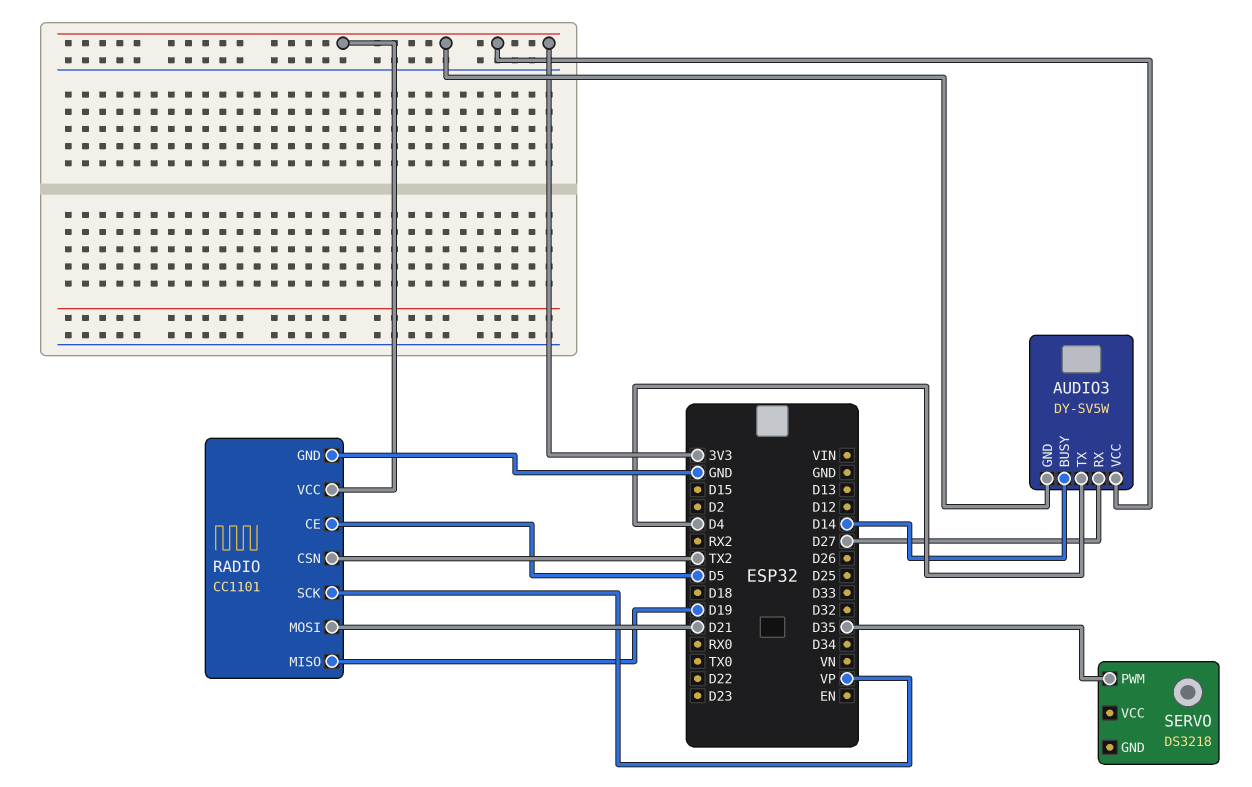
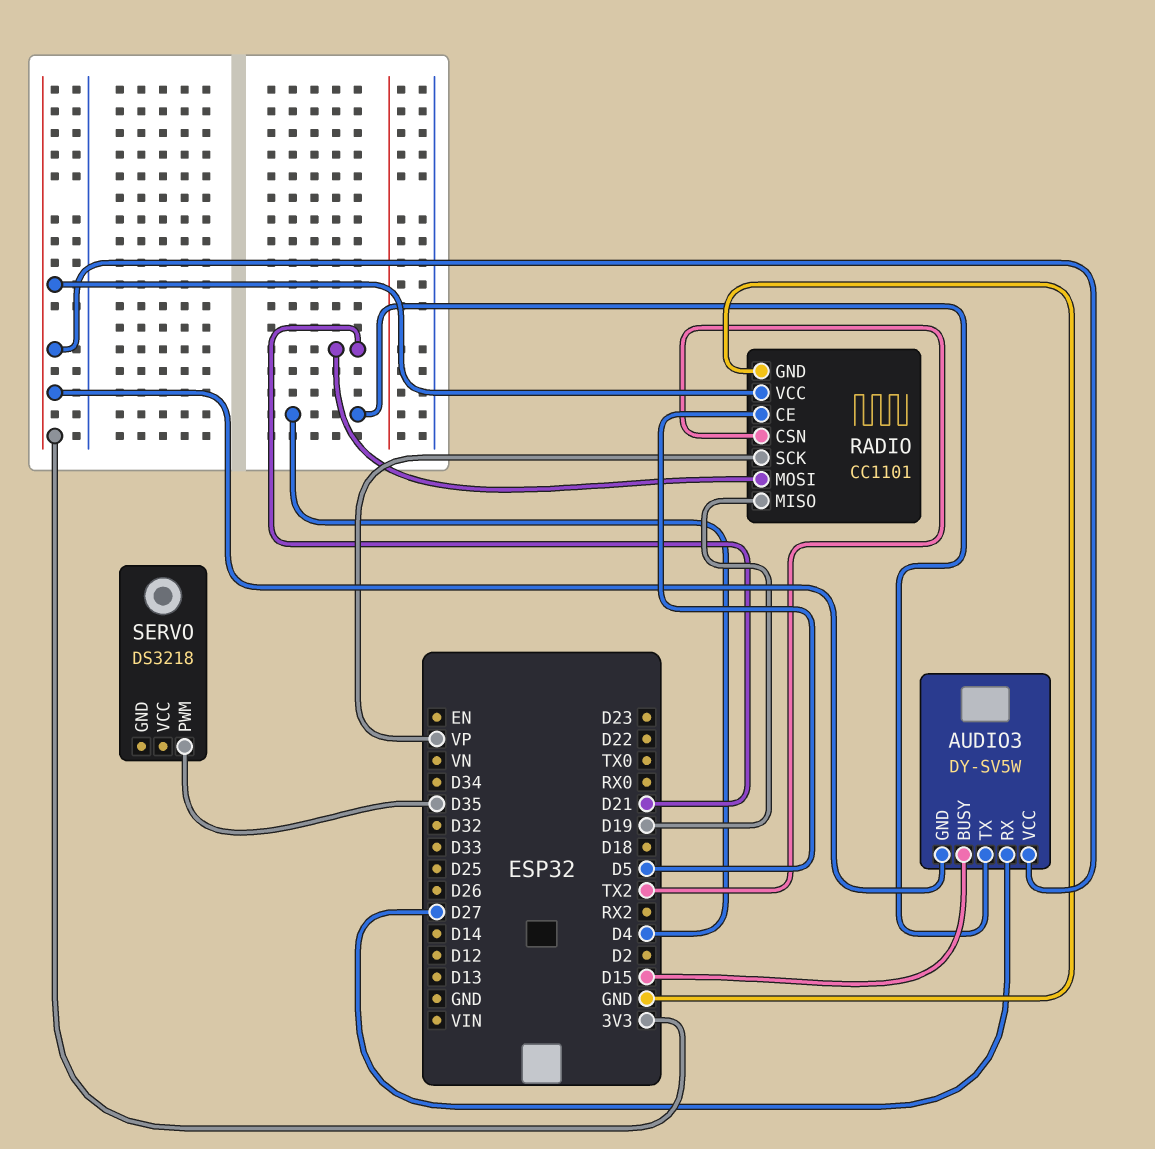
AUDIO3 pin BUSY: D14 -> D15

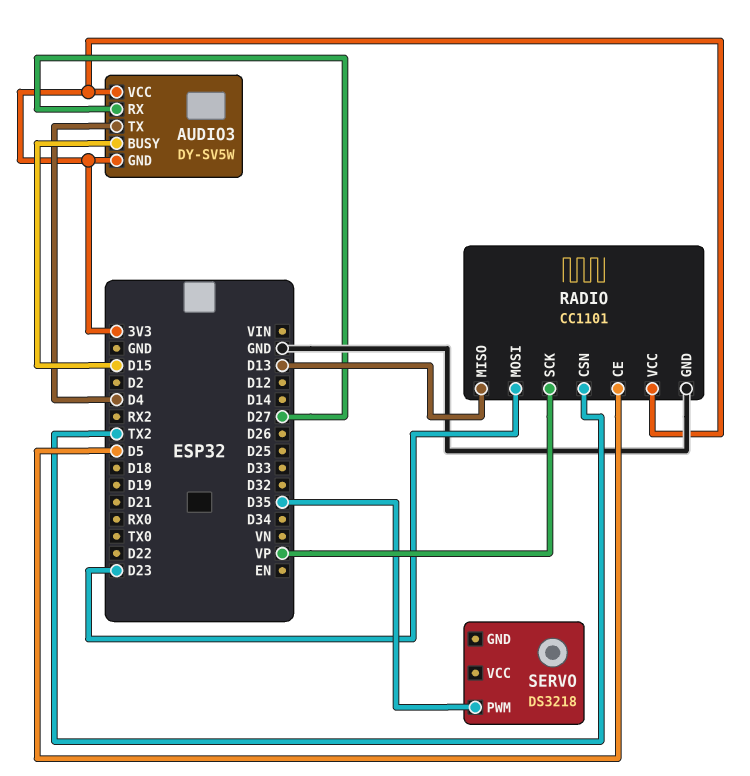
RADIO pin MISO: D19 -> D13
RADIO pin MOSI: D21 -> D23

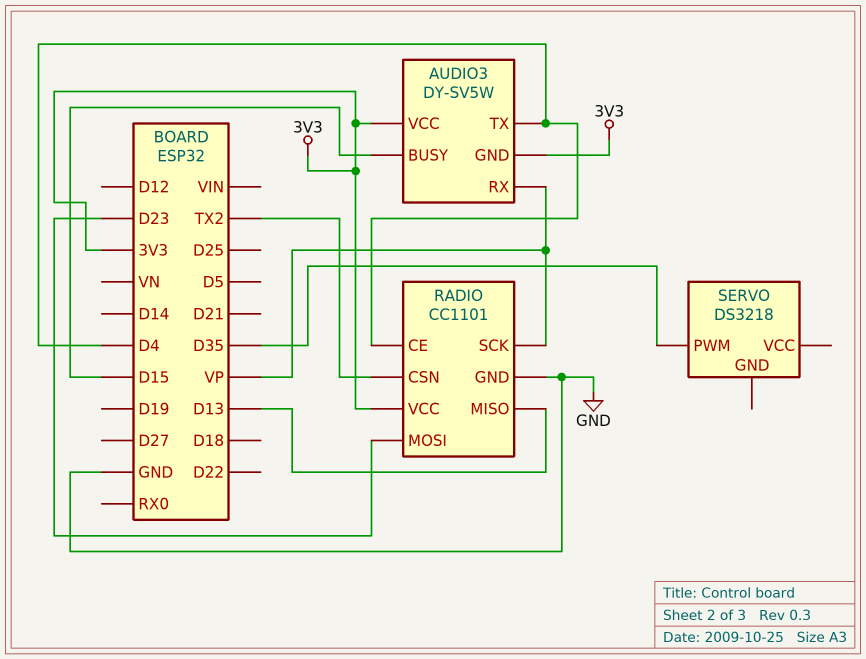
AUDIO3 pin RX: D27 -> VP
RADIO pin CE: D5 -> D4

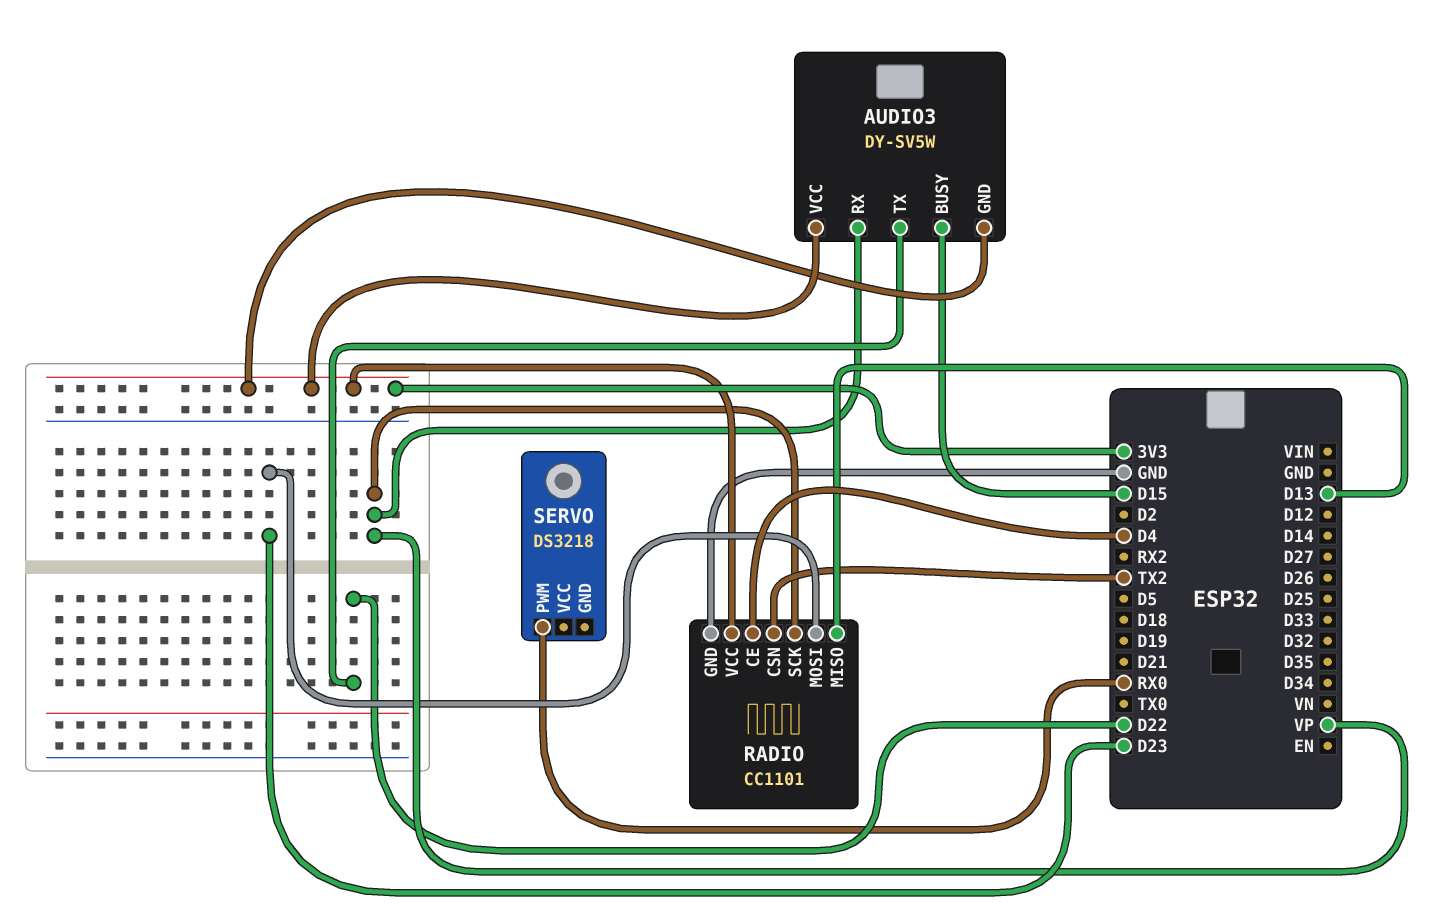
AUDIO3 pin TX: D4 -> D22
SERVO pin PWM: D35 -> RX0

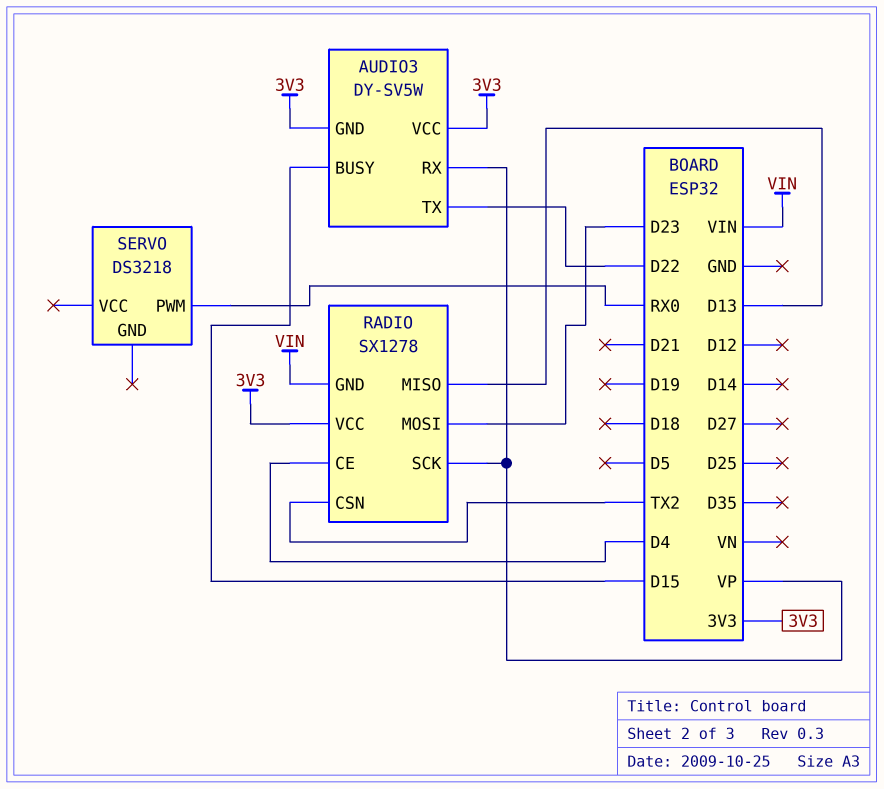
RADIO: CC1101 -> SX1278
RADIO pin GND: GND -> VIN

